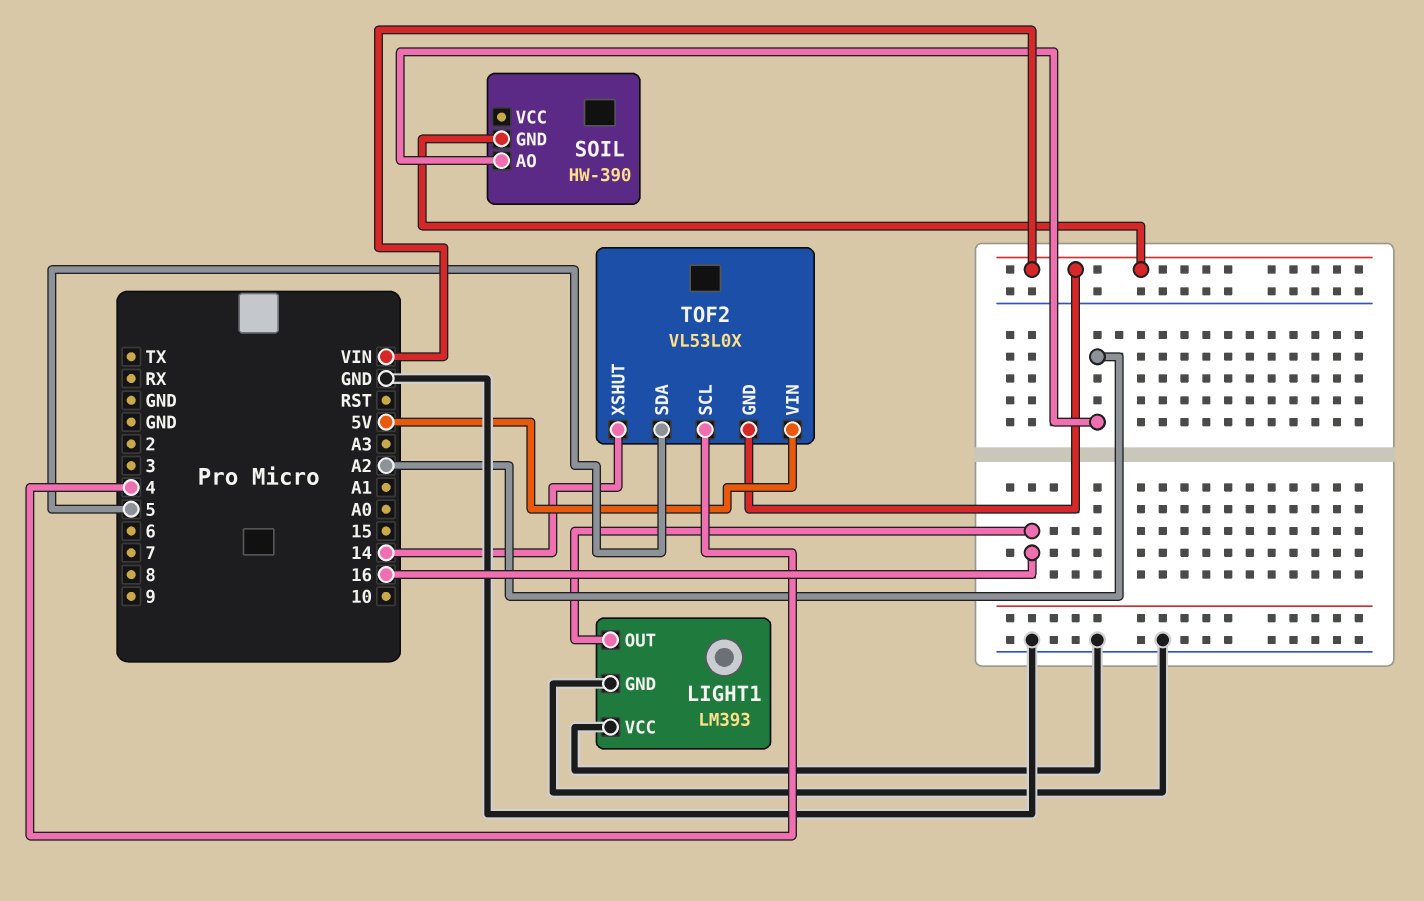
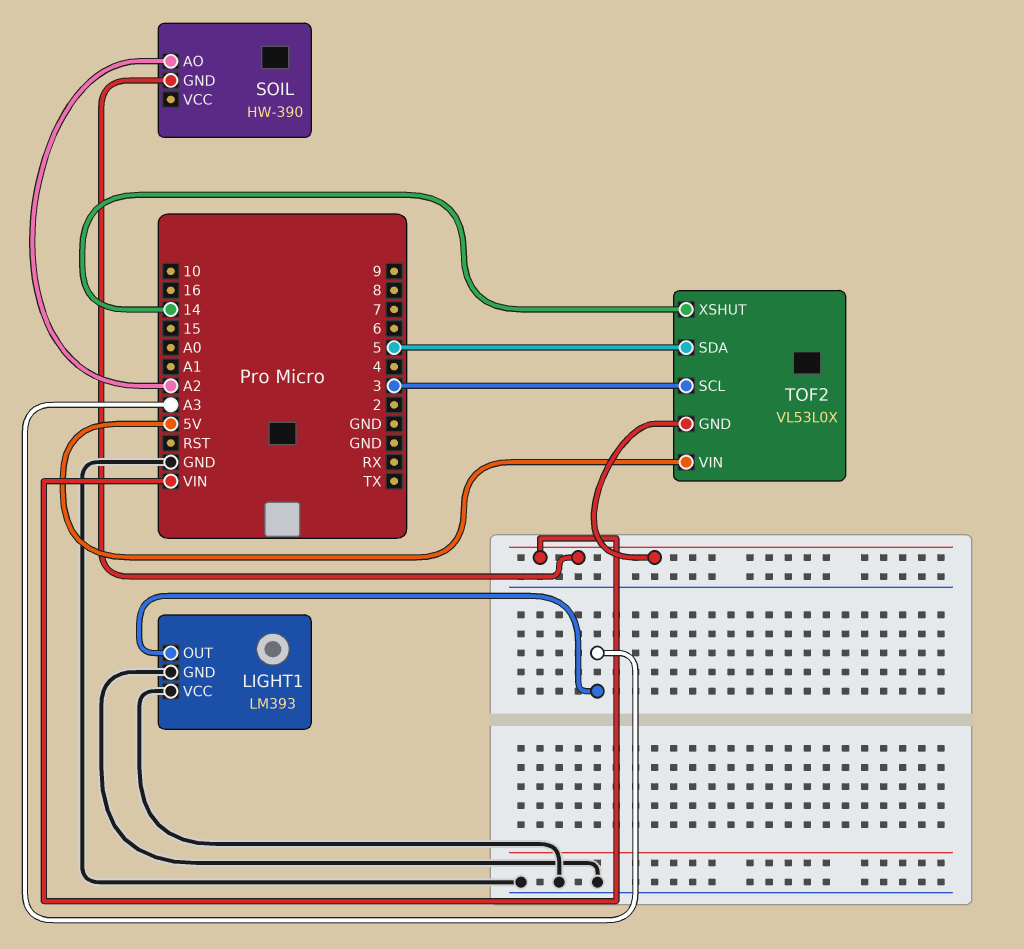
LIGHT1 pin OUT: 16 -> A3
TOF2 pin SCL: 4 -> 3

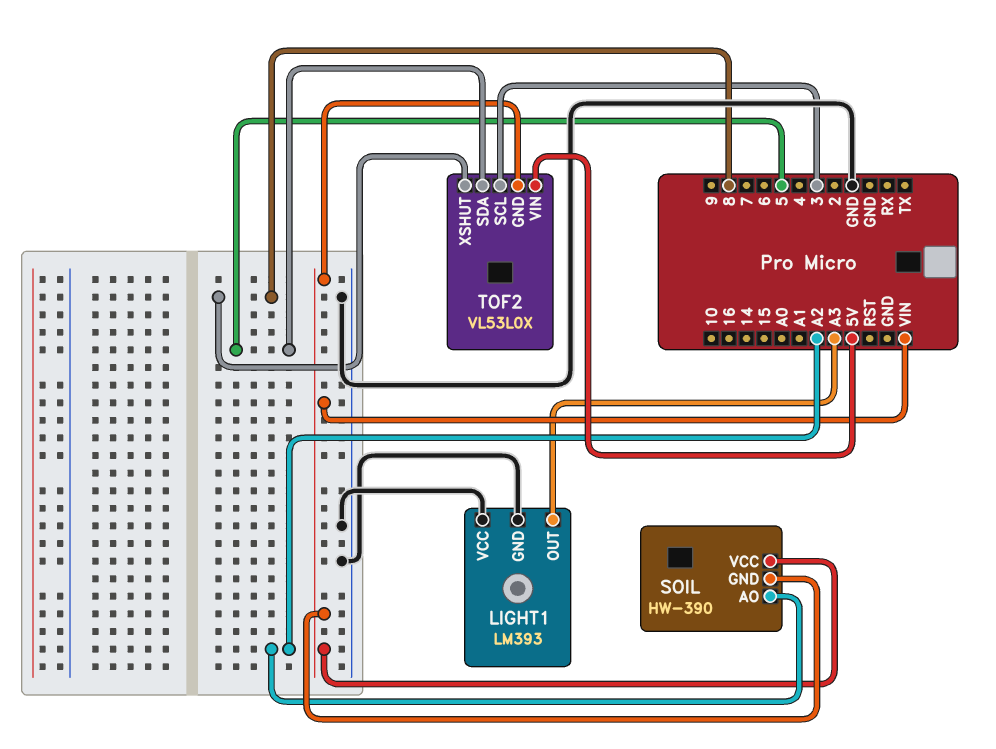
SOIL pin VCC: none -> VIN
TOF2 pin XSHUT: 14 -> 8

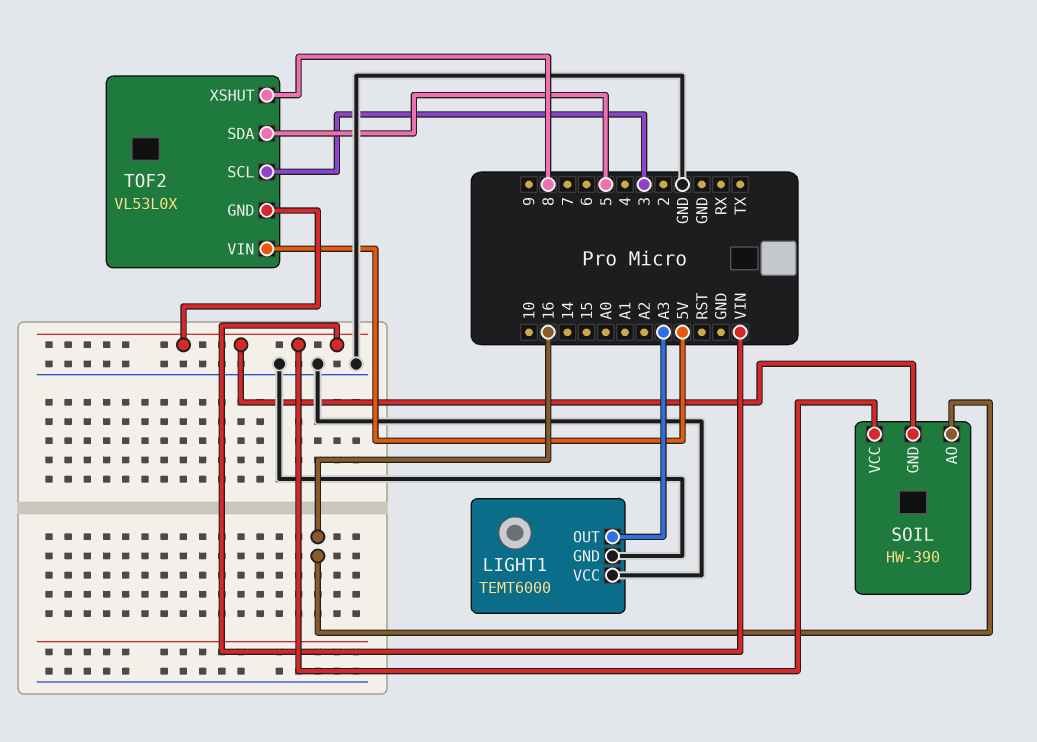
LIGHT1: LM393 -> TEMT6000
SOIL pin AO: A2 -> 16

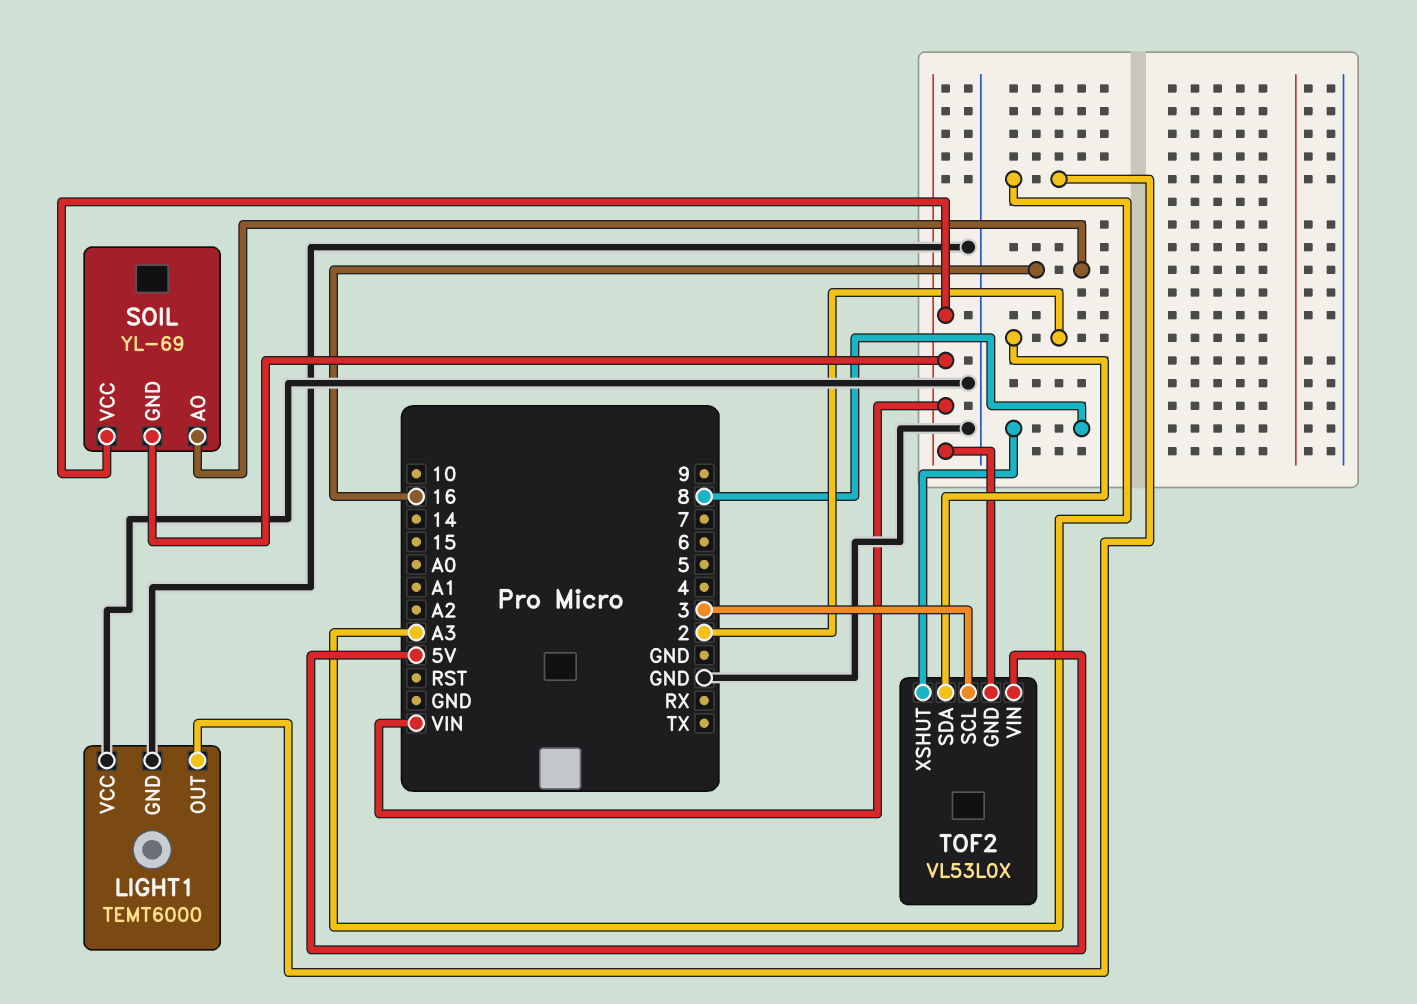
SOIL: HW-390 -> YL-69
TOF2 pin SDA: 5 -> 2

